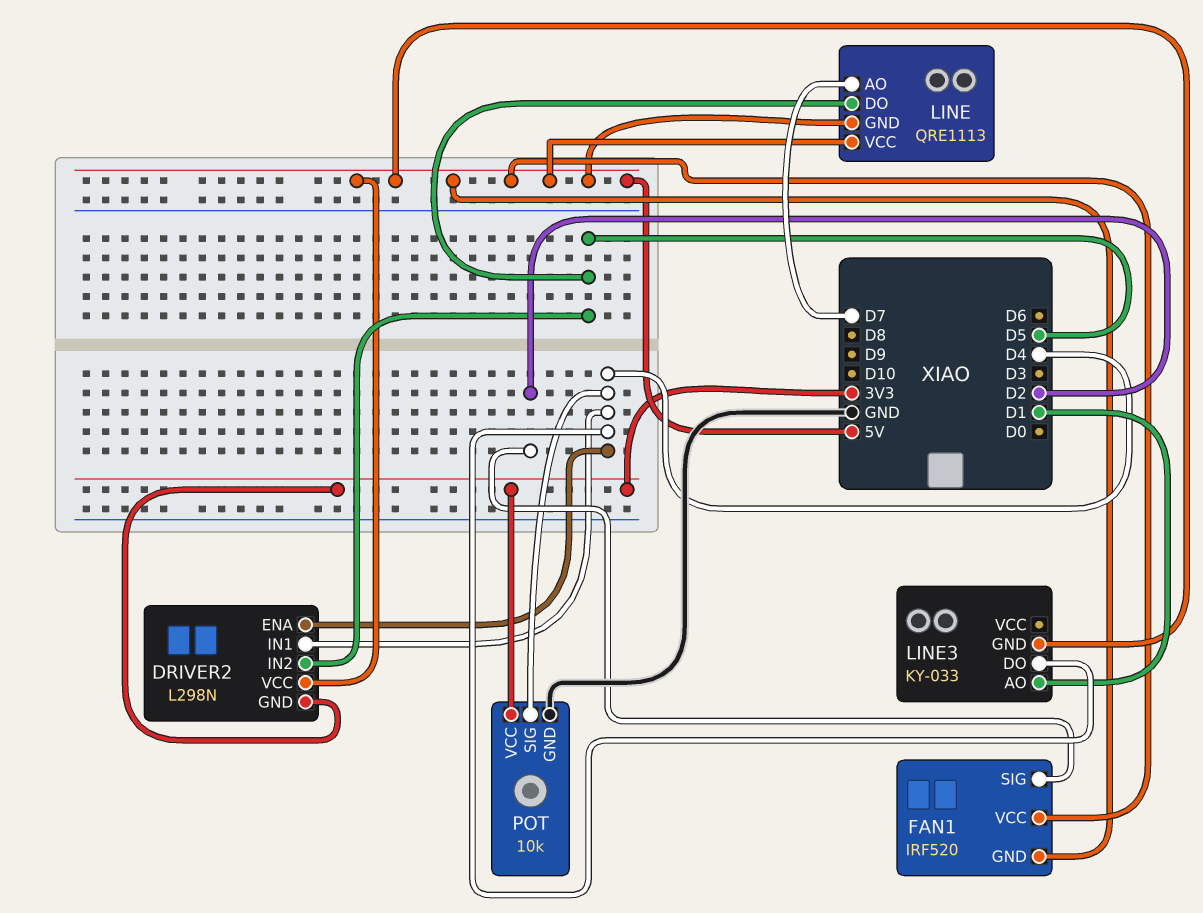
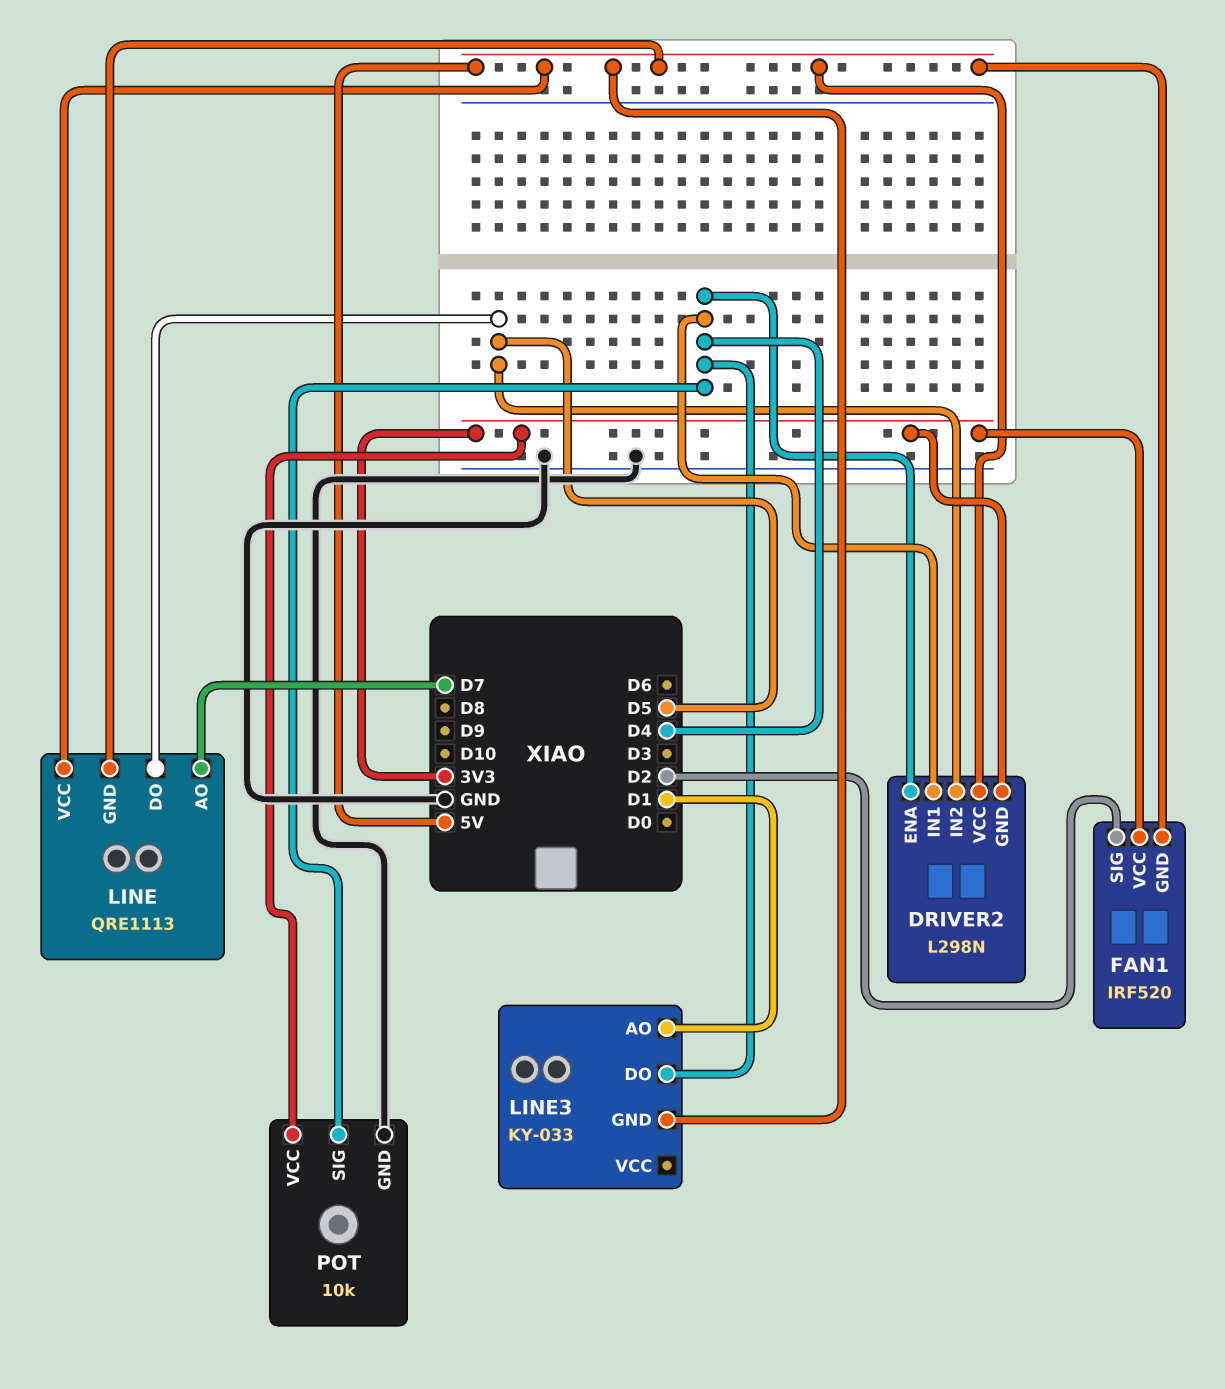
FAN1 pin VCC: 5V -> 3V3

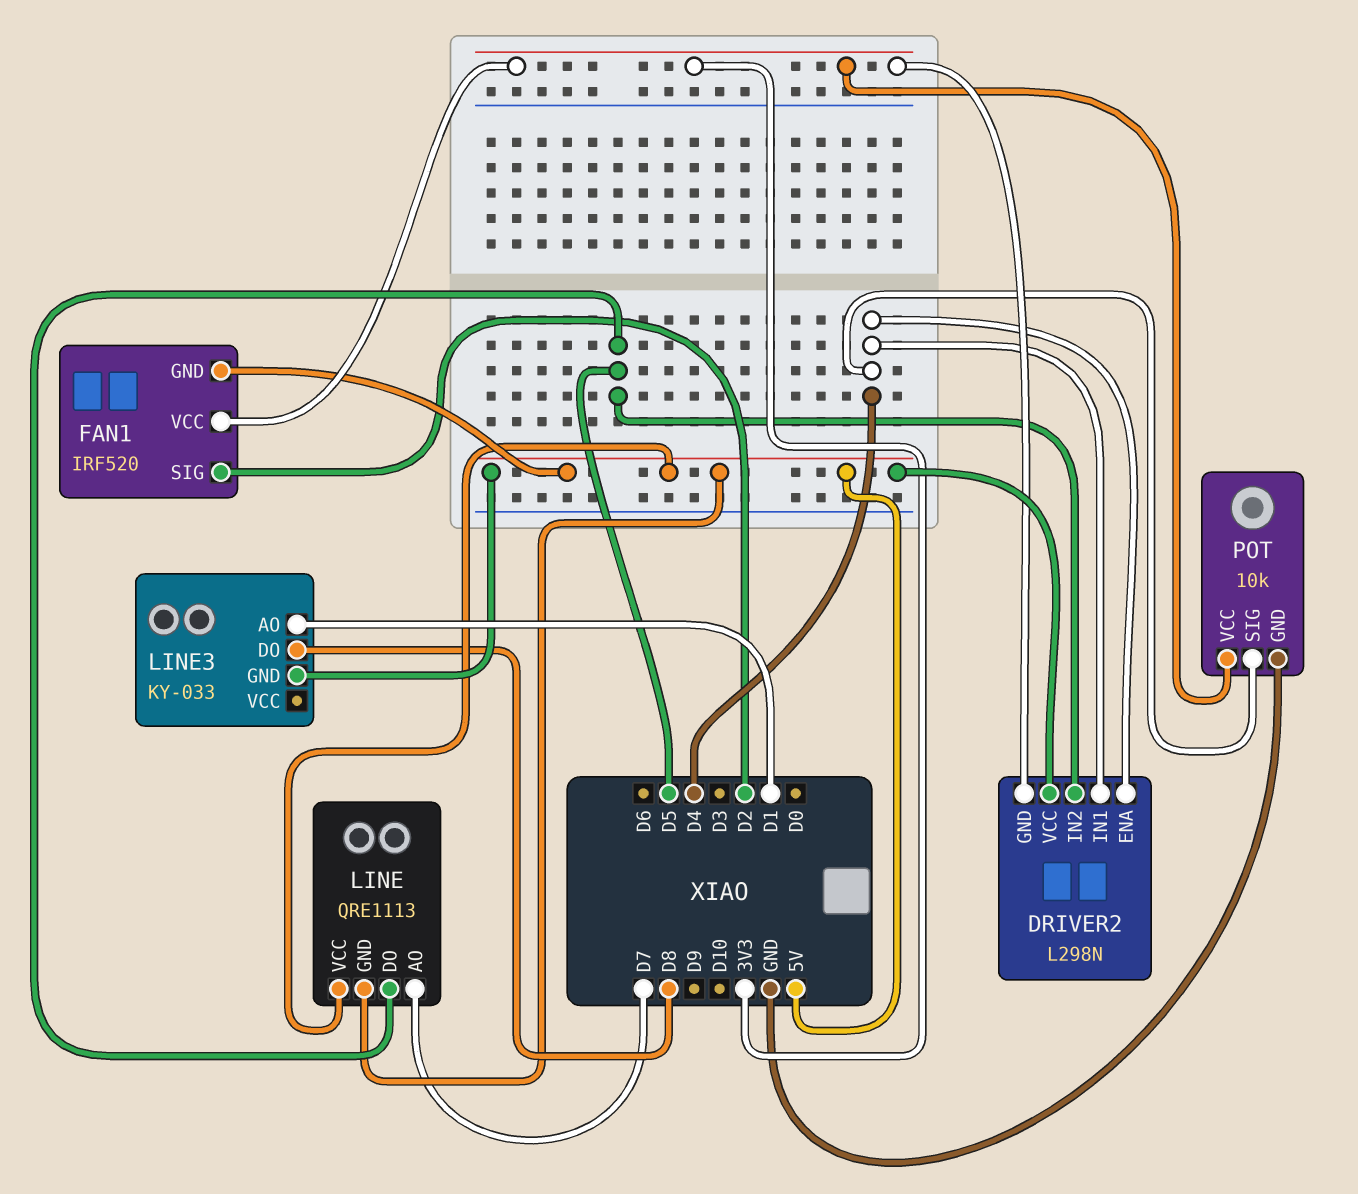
LINE3 pin DO: D4 -> D8

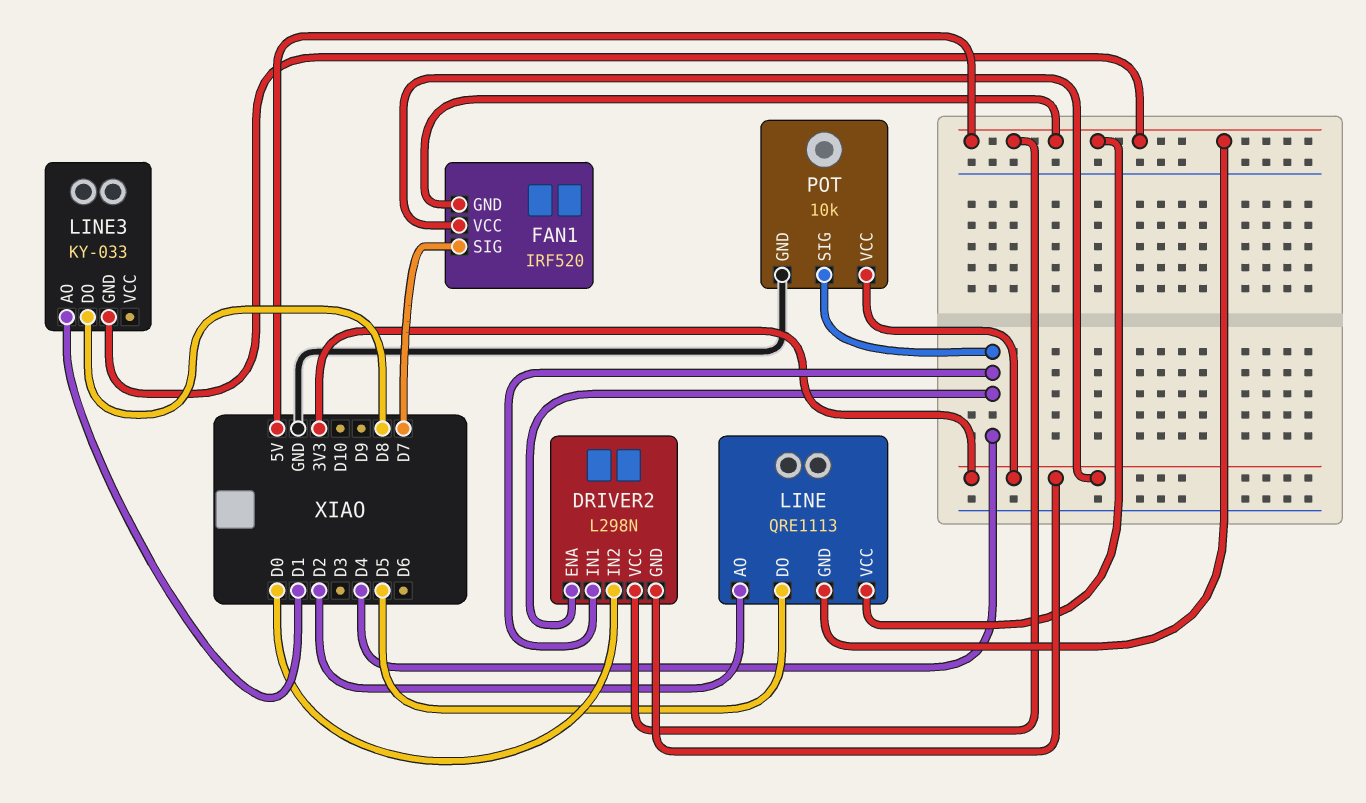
DRIVER2 pin IN2: D5 -> D0
FAN1 pin SIG: D2 -> D7
LINE pin AO: D7 -> D2

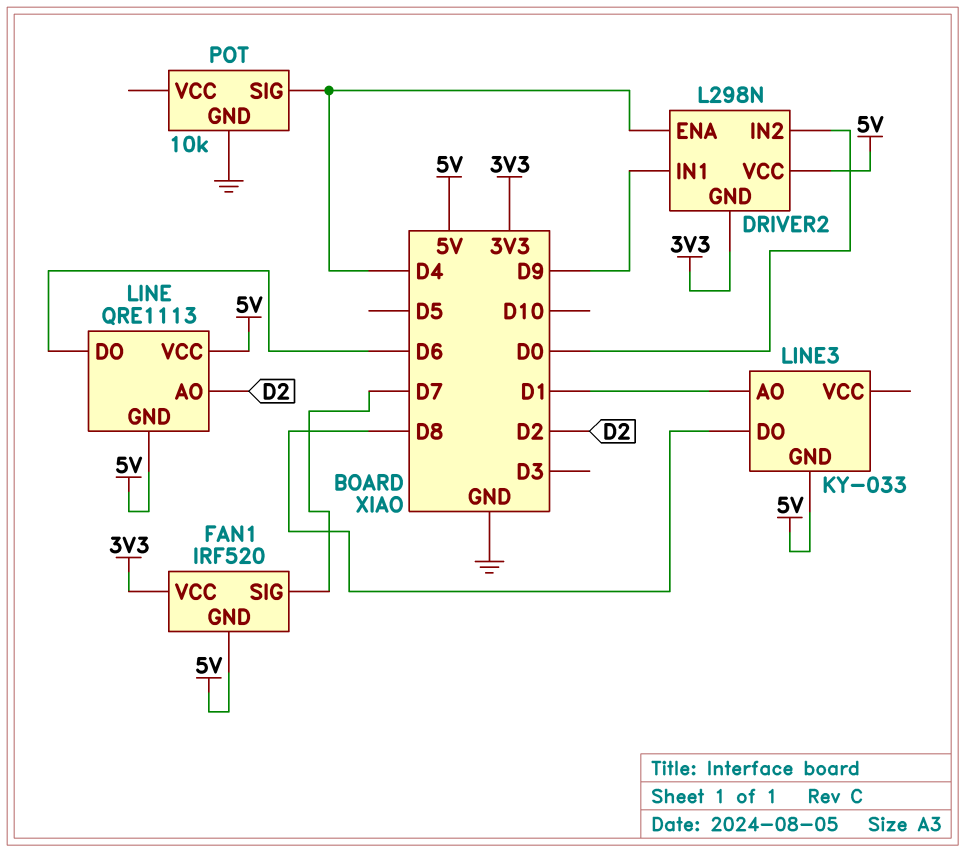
DRIVER2 pin IN1: D4 -> D9
LINE pin DO: D5 -> D6
POT pin VCC: 3V3 -> none

